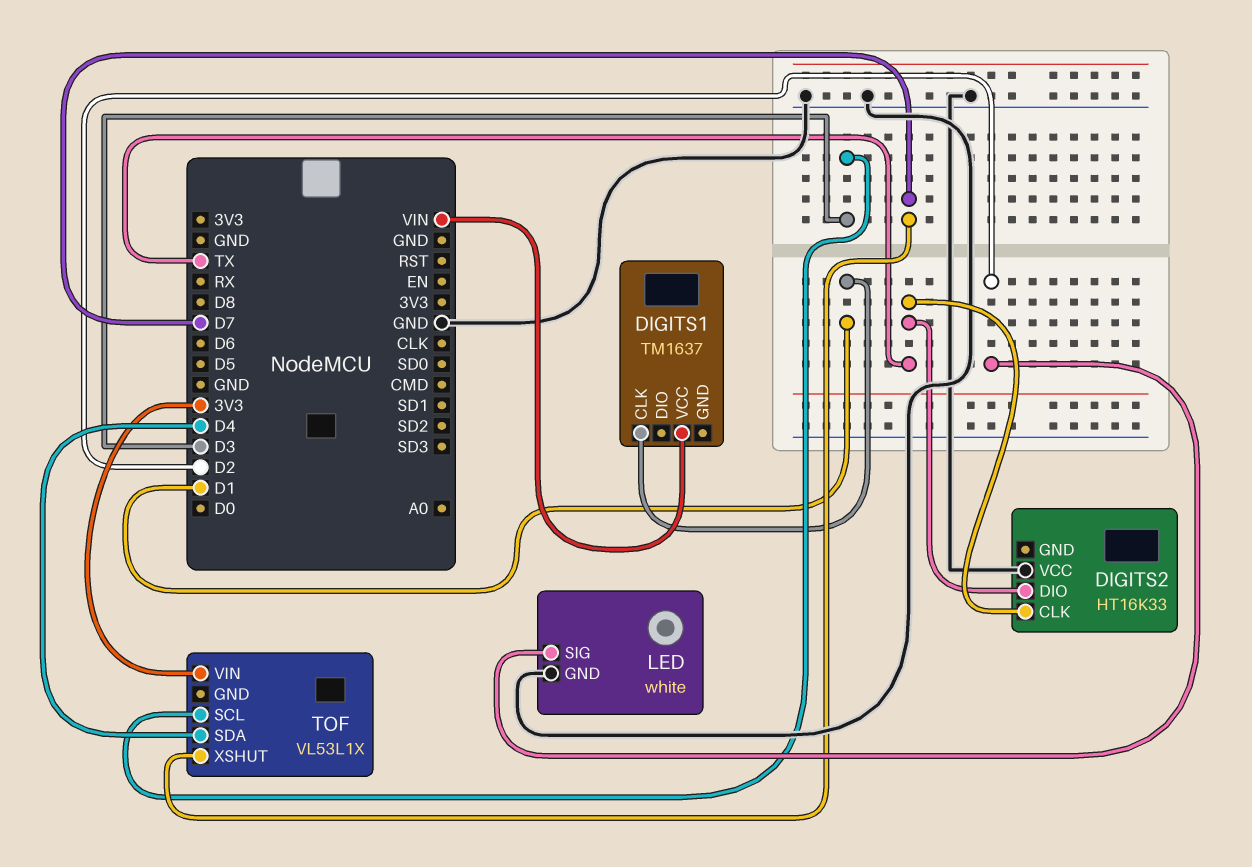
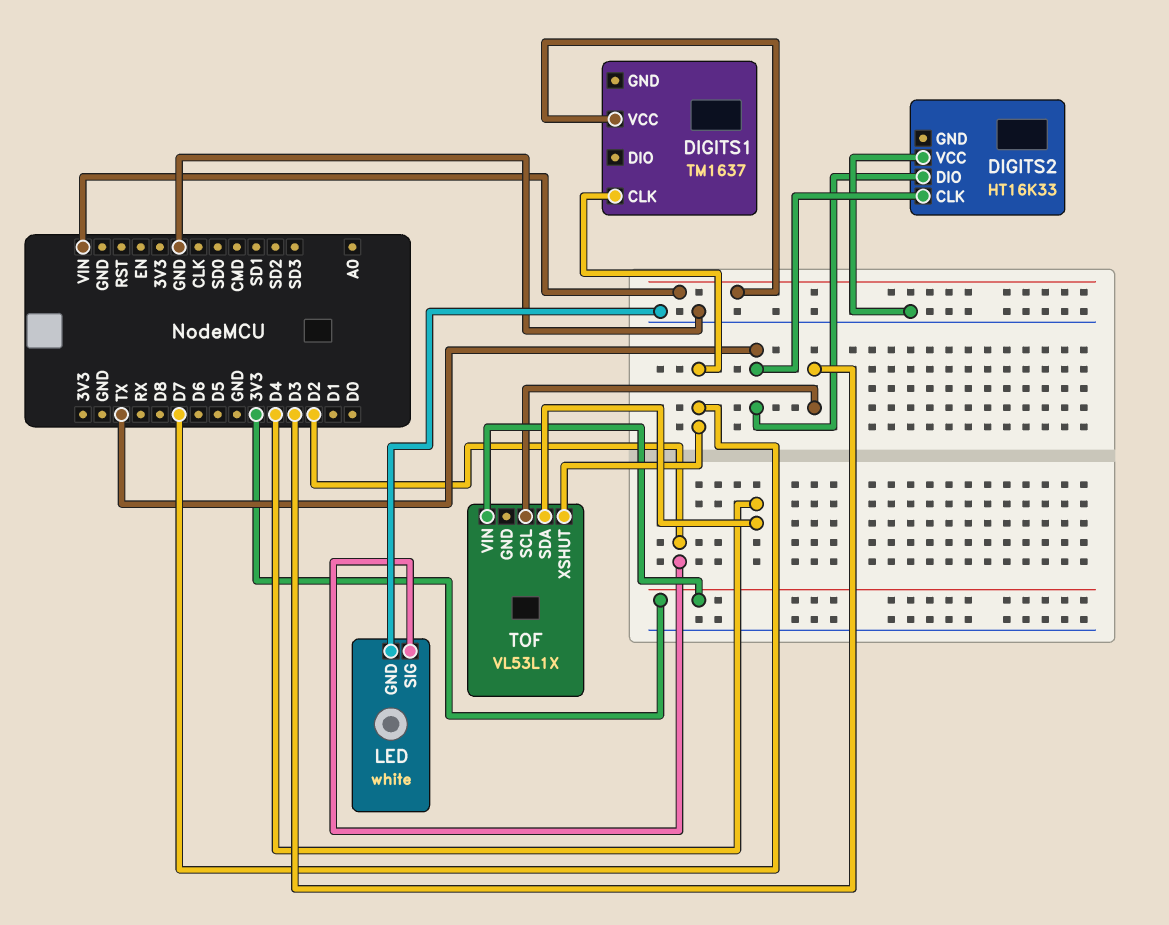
DIGITS1 pin CLK: D1 -> D7

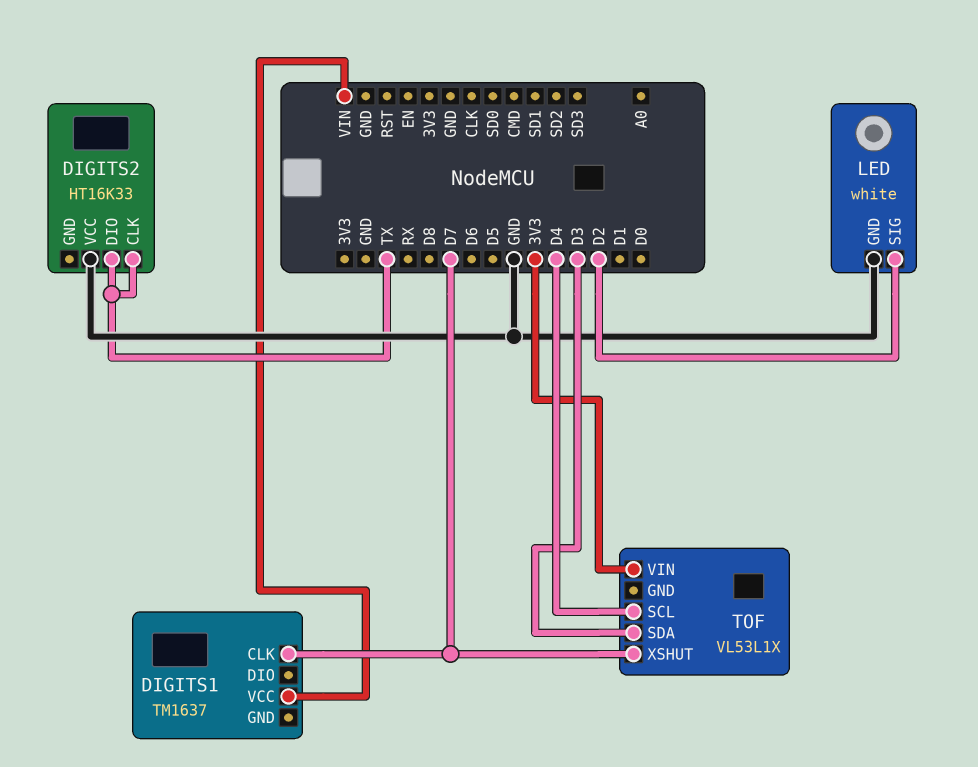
TOF pin SCL: D3 -> D4
TOF pin SDA: D4 -> D3

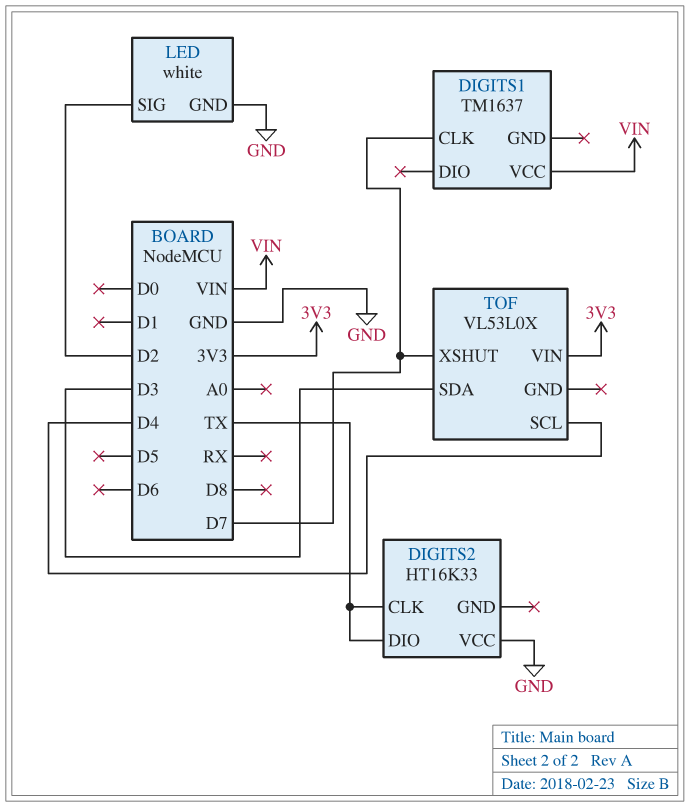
TOF: VL53L1X -> VL53L0X

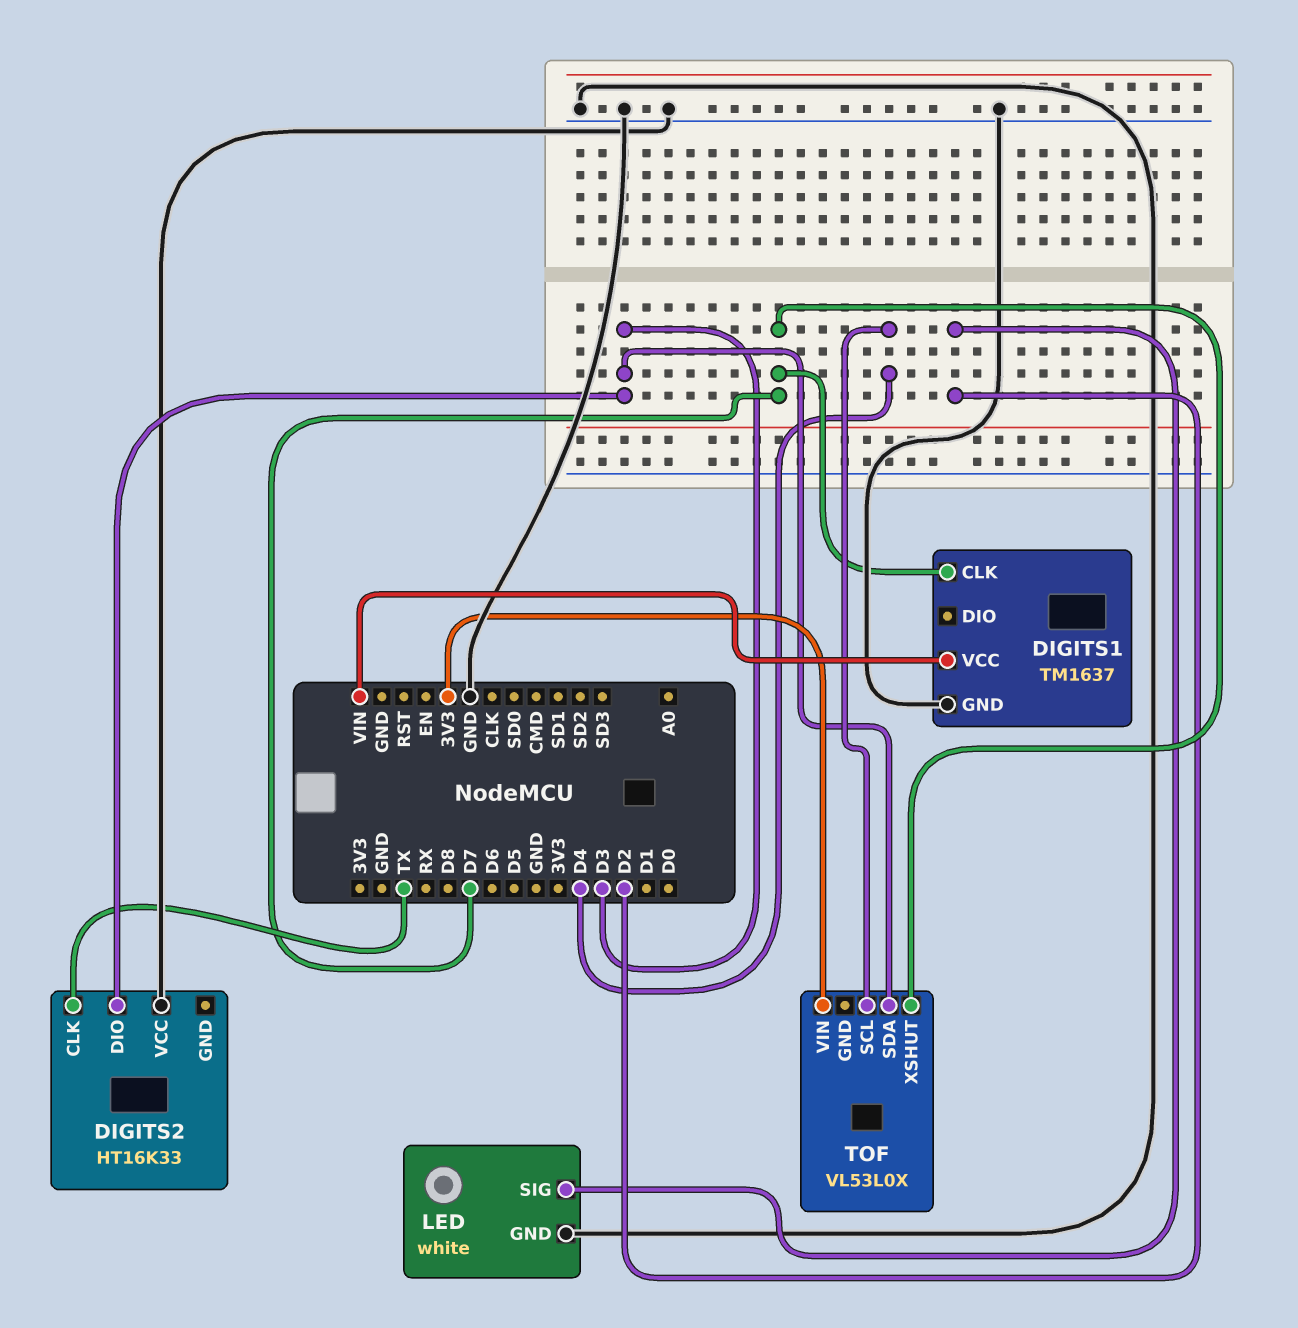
DIGITS1 pin GND: none -> GND
DIGITS2 pin DIO: TX -> D3

